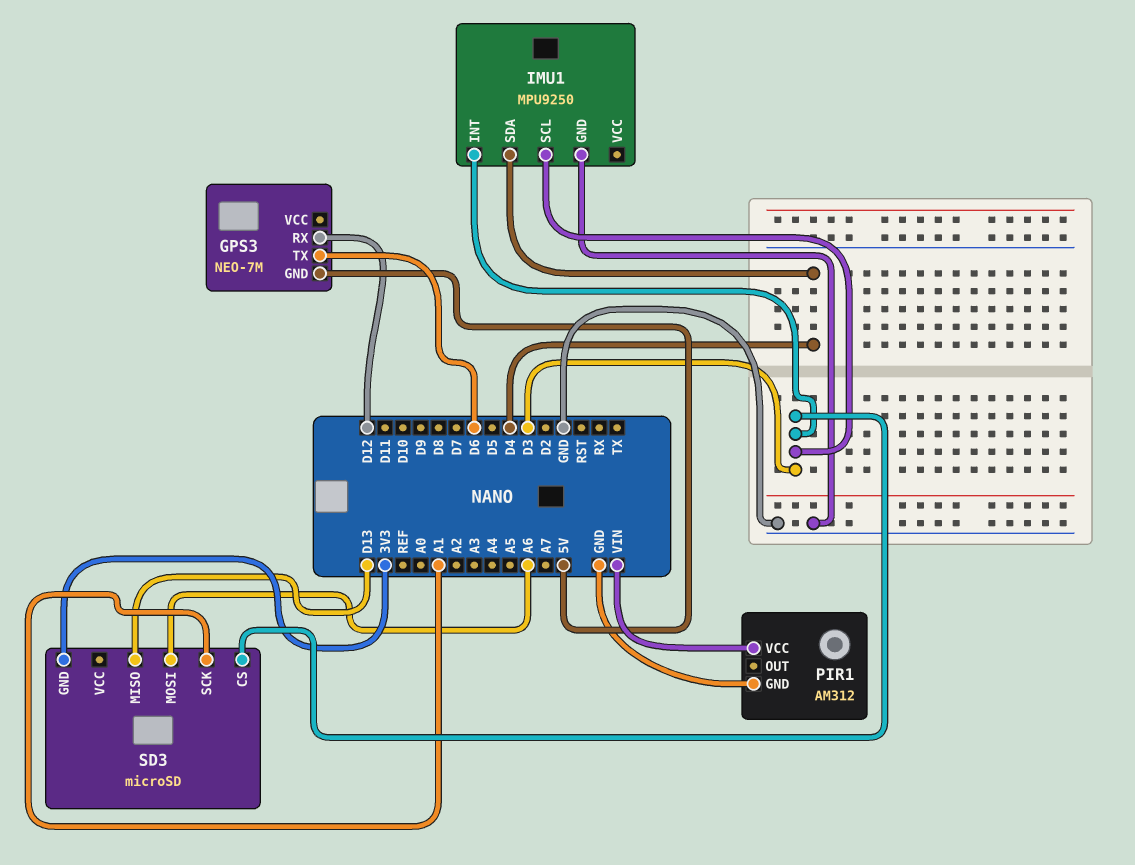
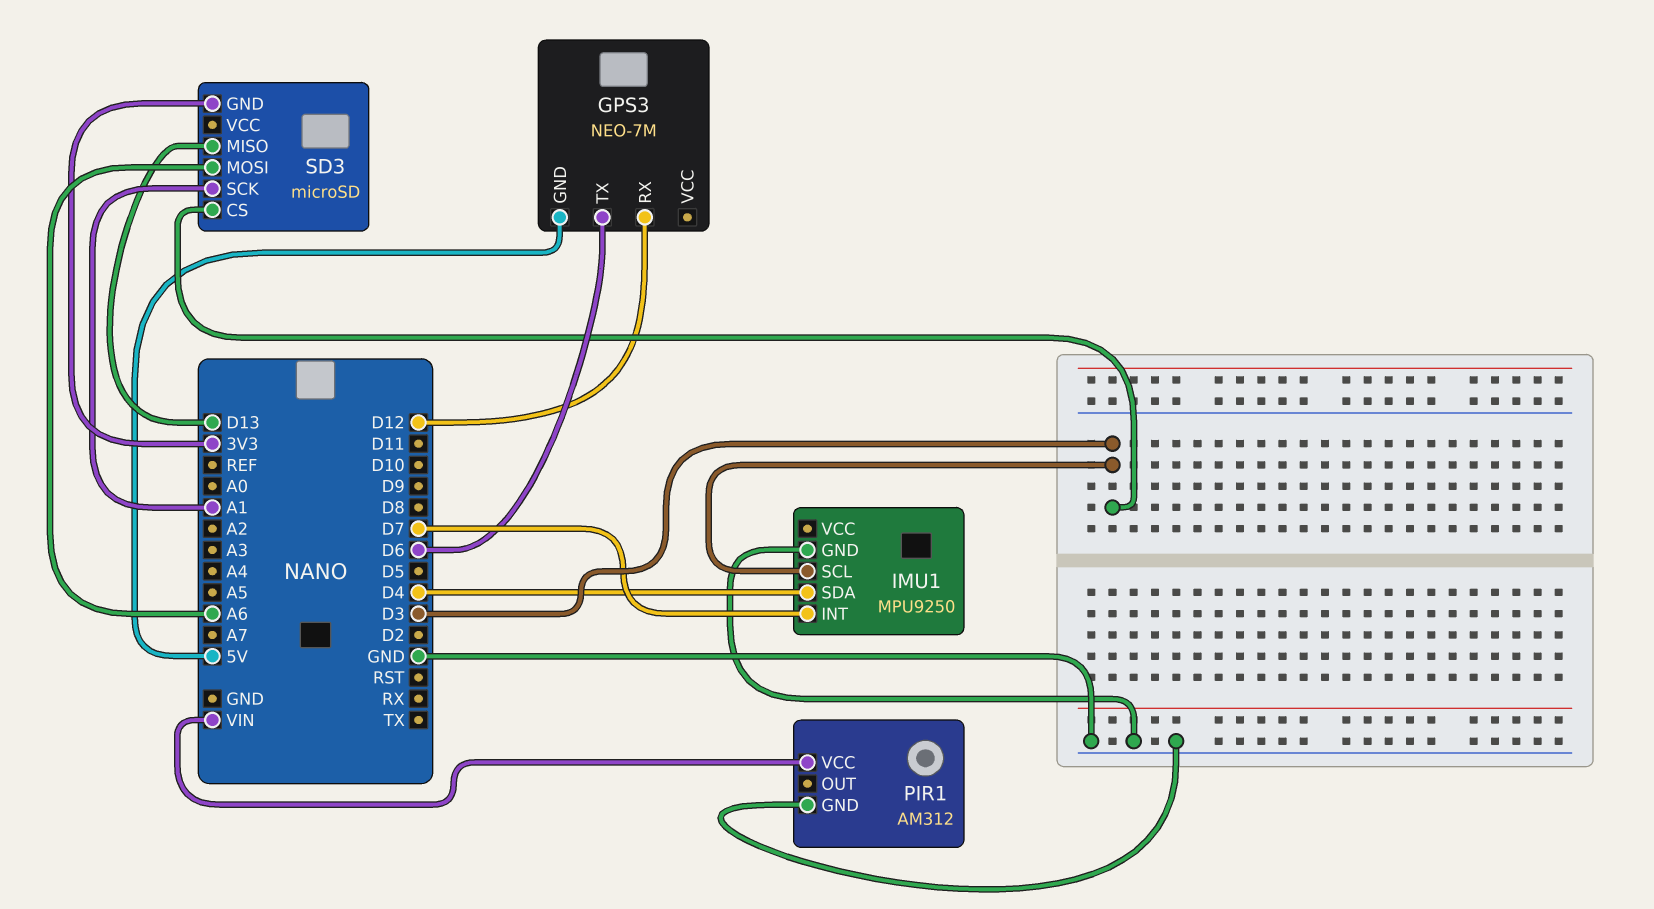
IMU1 pin INT: D3 -> D7

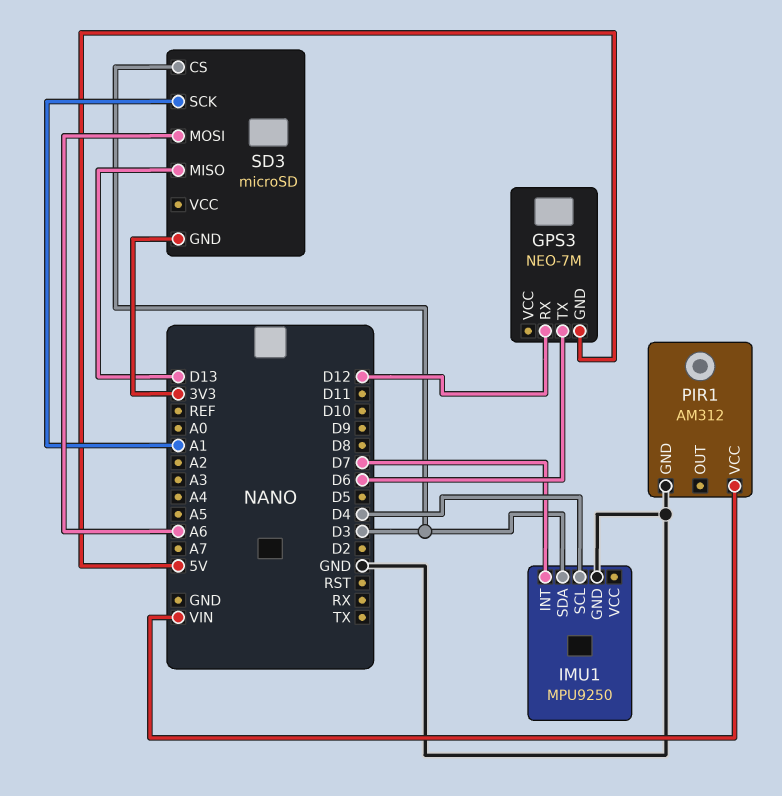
IMU1 pin SCL: D3 -> D4
IMU1 pin SDA: D4 -> D3

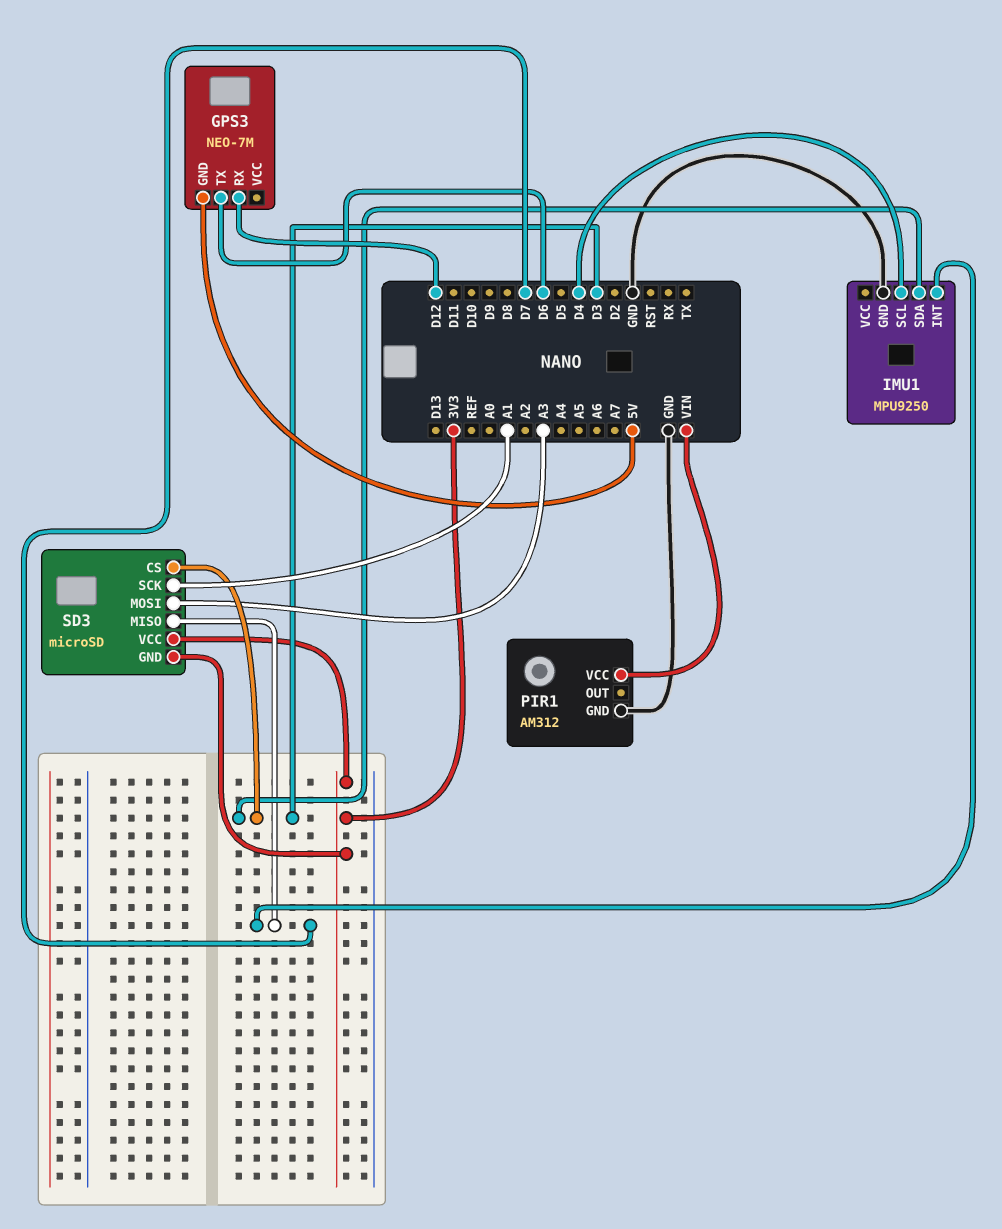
SD3 pin MISO: D13 -> D7
SD3 pin MOSI: A6 -> A3
SD3 pin VCC: none -> 3V3

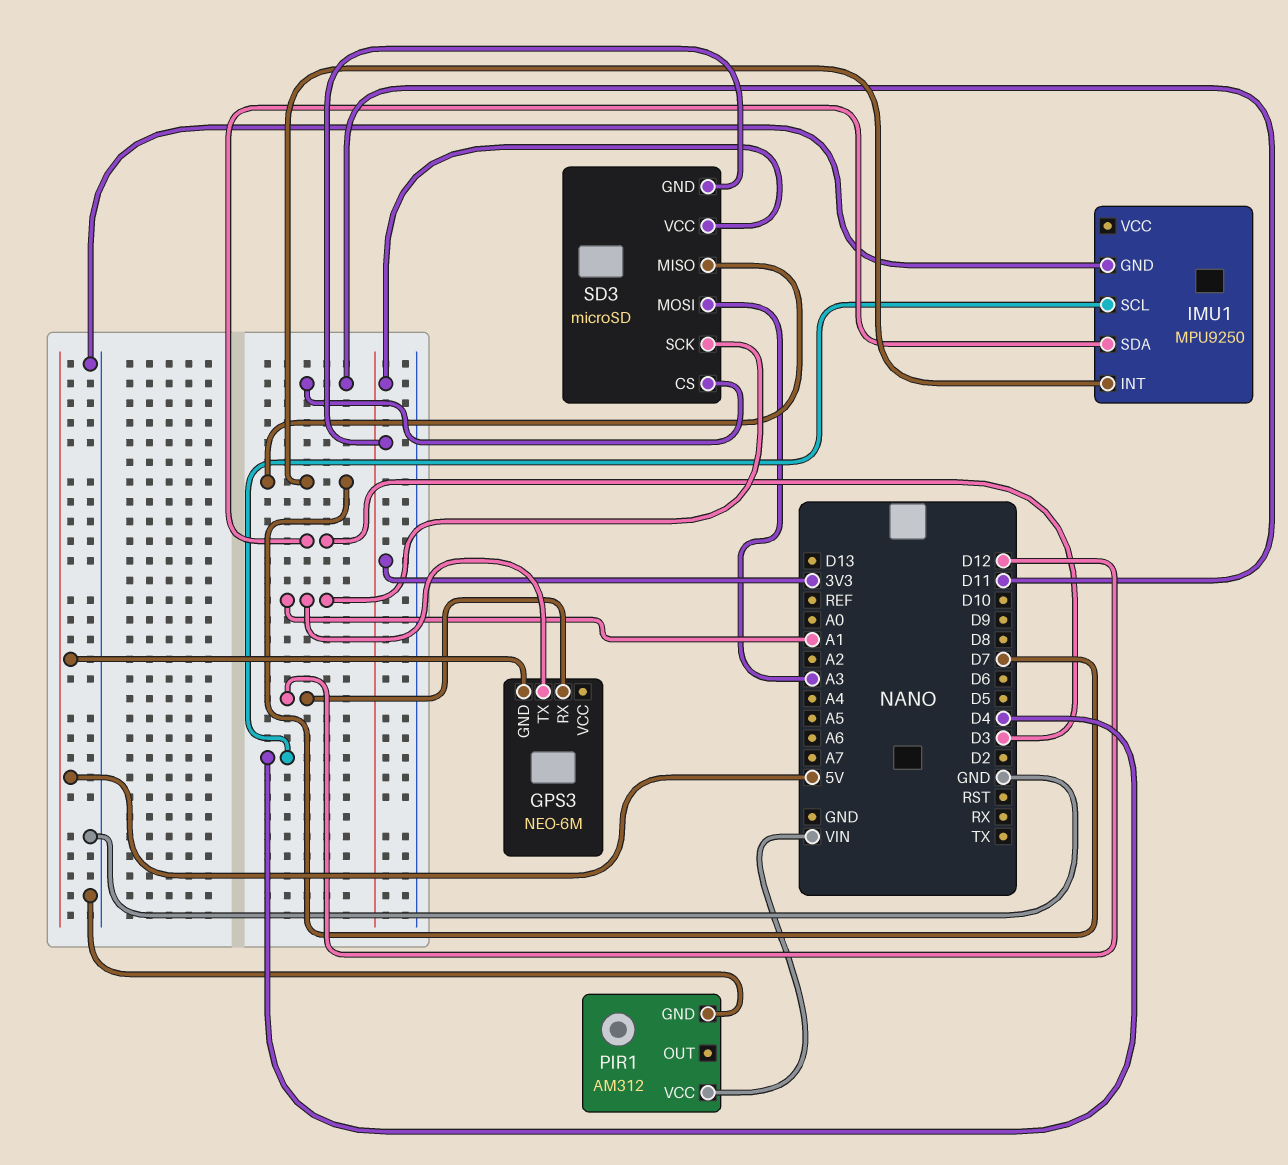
GPS3: NEO-7M -> NEO-6M
GPS3 pin TX: D6 -> A1
SD3 pin CS: D3 -> D11

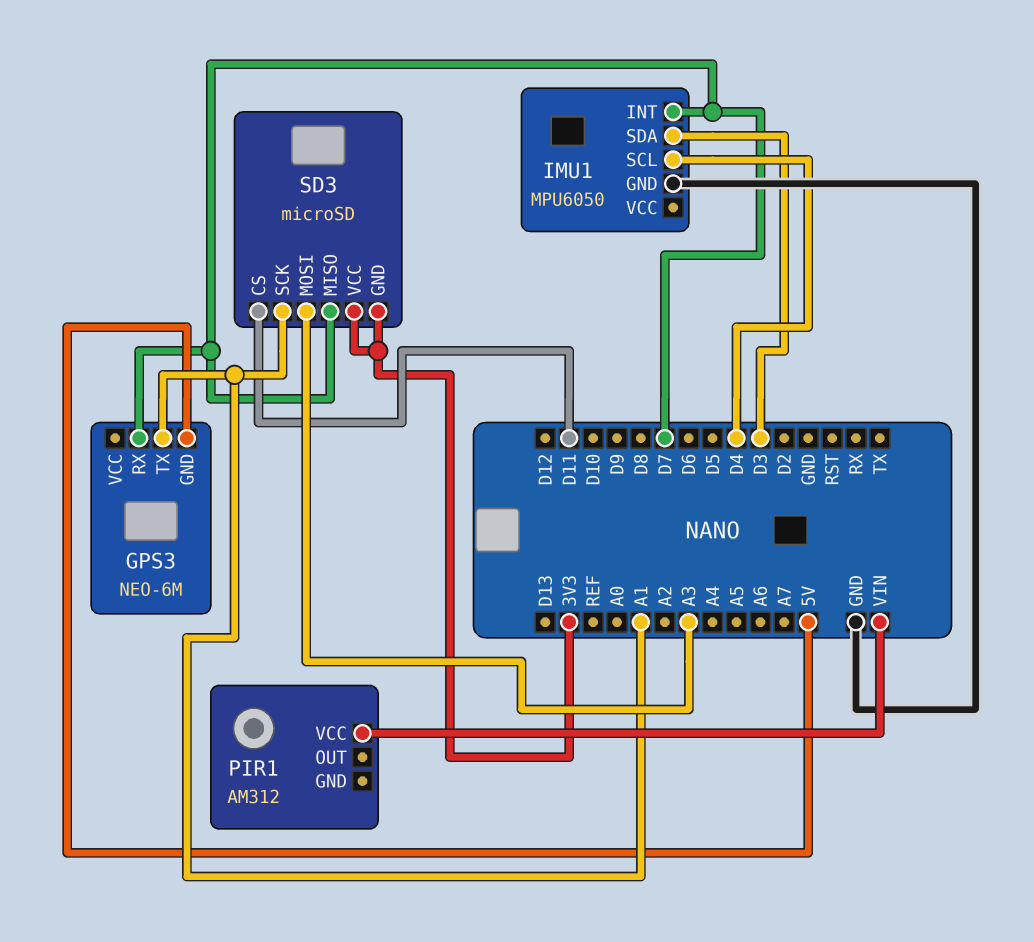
GPS3 pin RX: D12 -> D7
IMU1: MPU9250 -> MPU6050
PIR1 pin GND: GND -> none

